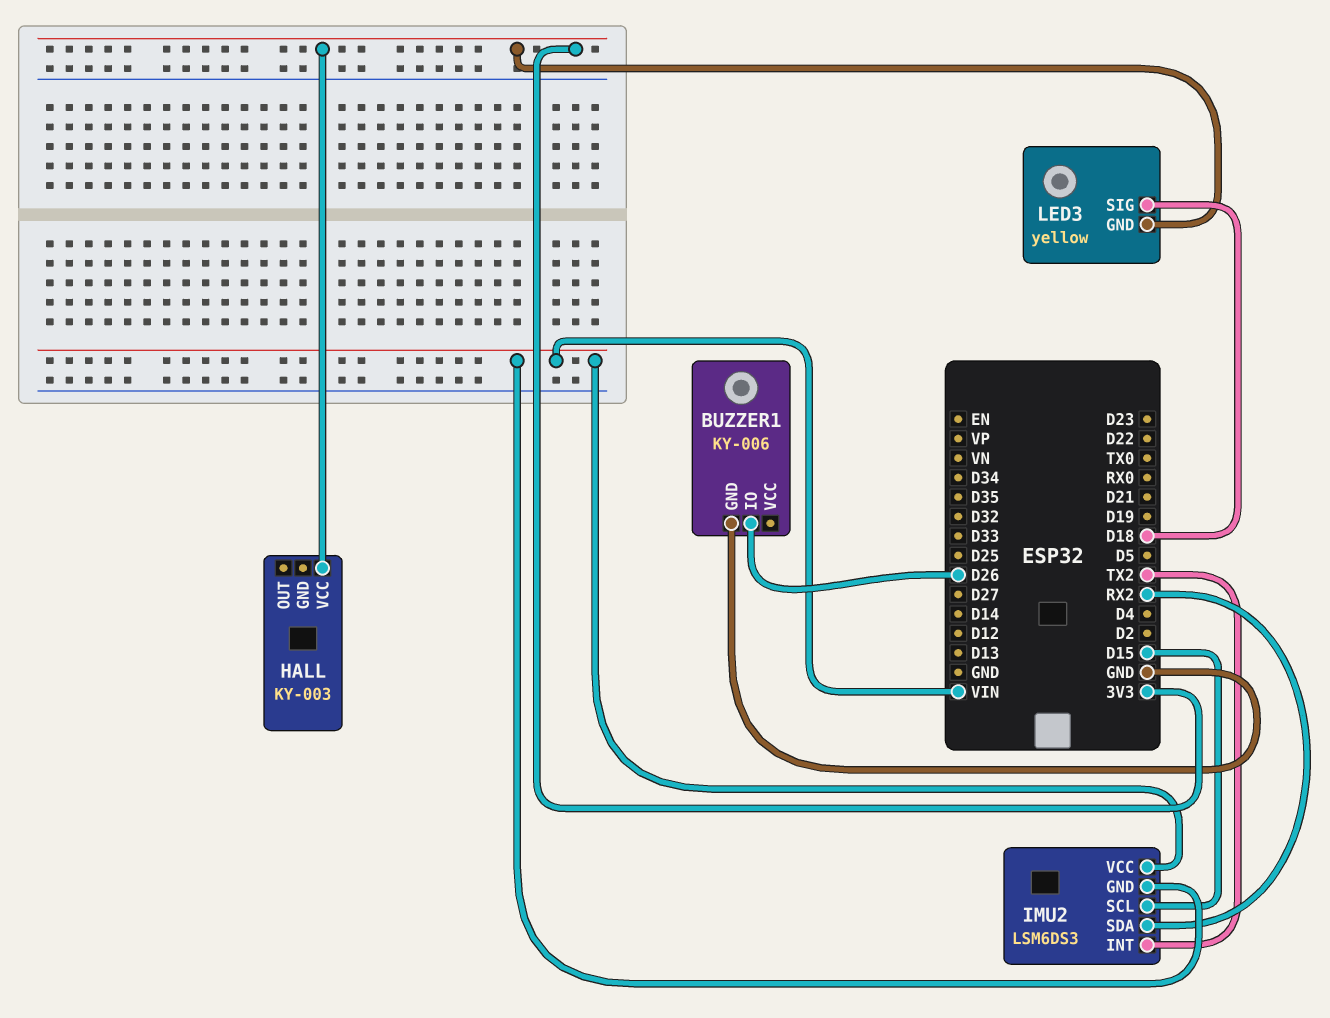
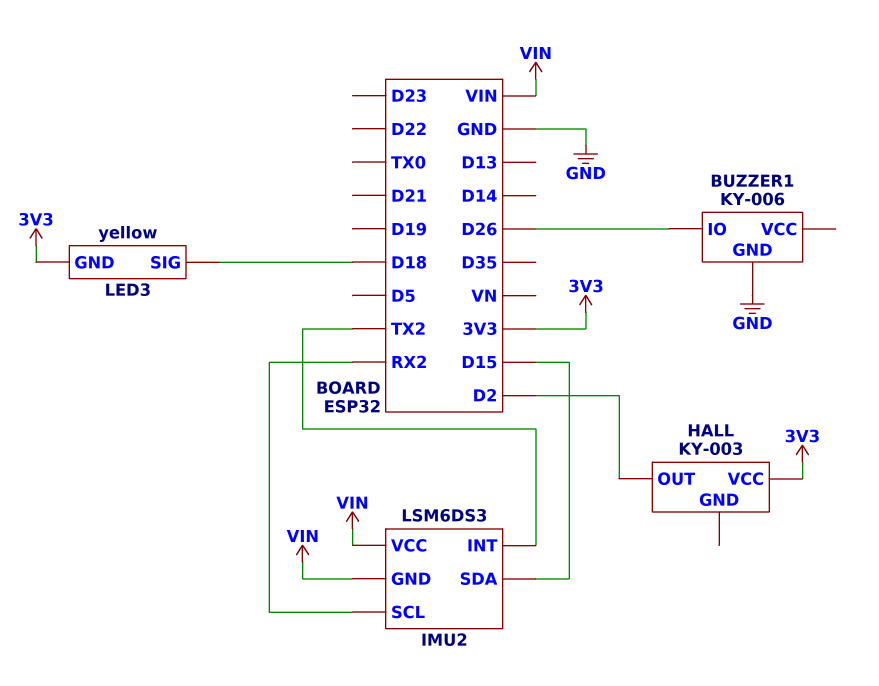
HALL pin OUT: none -> D2
IMU2 pin SCL: D15 -> RX2
IMU2 pin SDA: RX2 -> D15

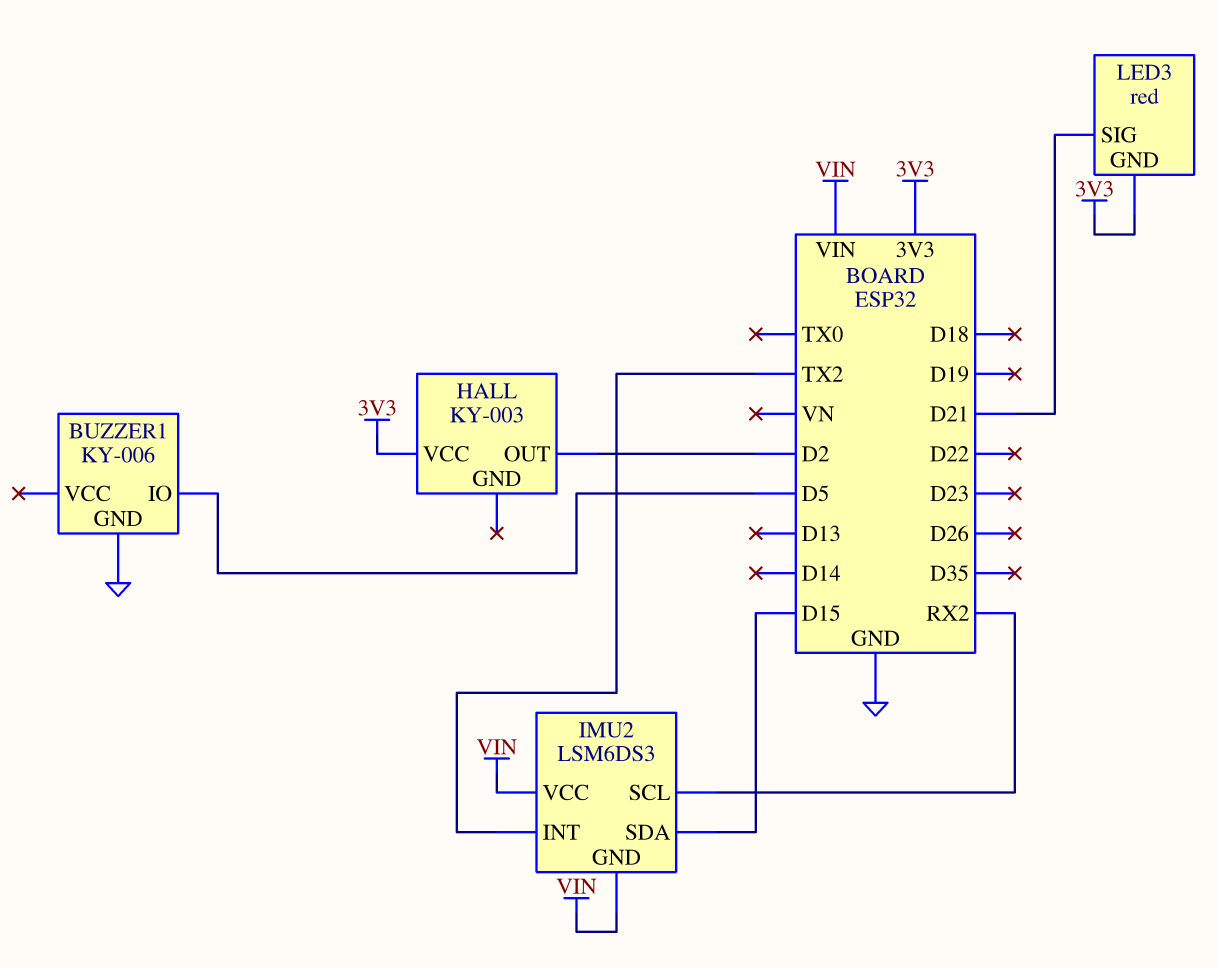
BUZZER1 pin IO: D26 -> D5
LED3: yellow -> red
LED3 pin SIG: D18 -> D21

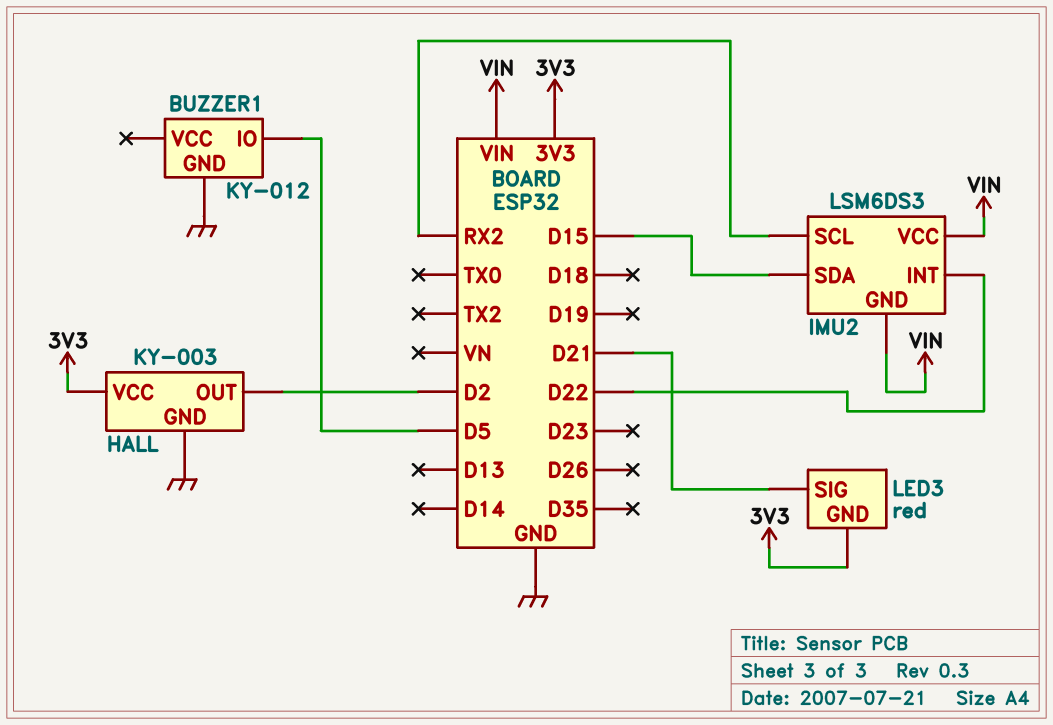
BUZZER1: KY-006 -> KY-012
HALL pin GND: none -> GND
IMU2 pin INT: TX2 -> D22

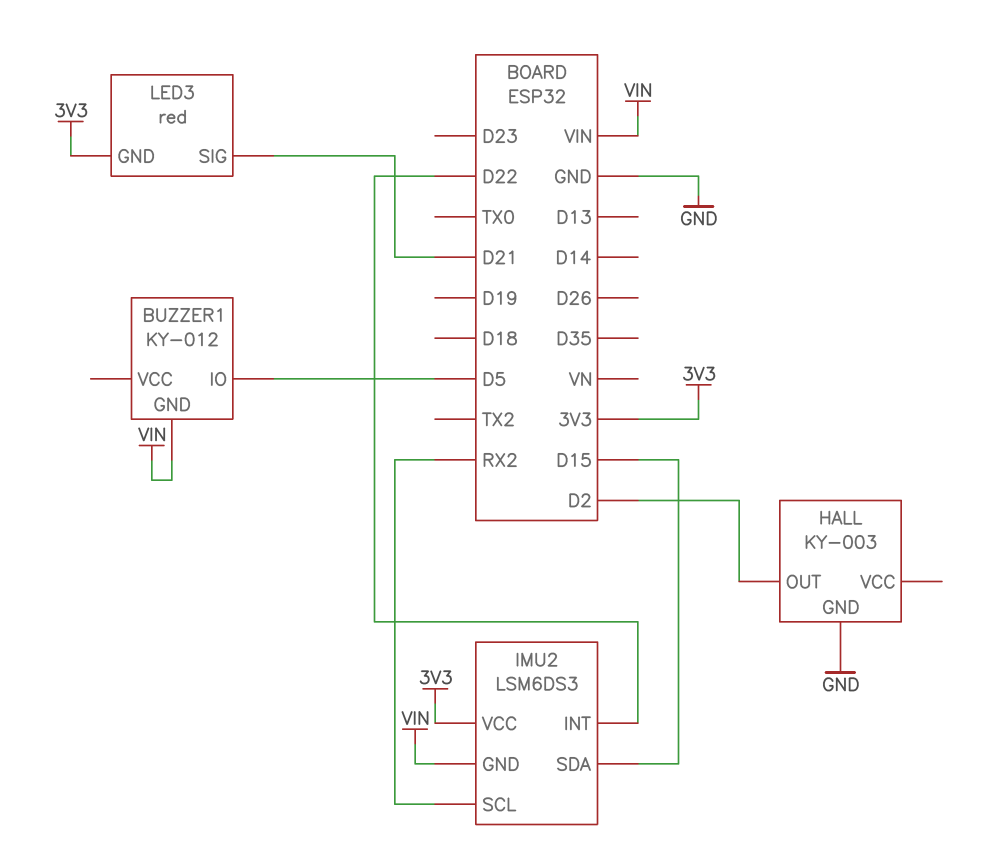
BUZZER1 pin GND: GND -> VIN
HALL pin VCC: 3V3 -> none
IMU2 pin VCC: VIN -> 3V3

